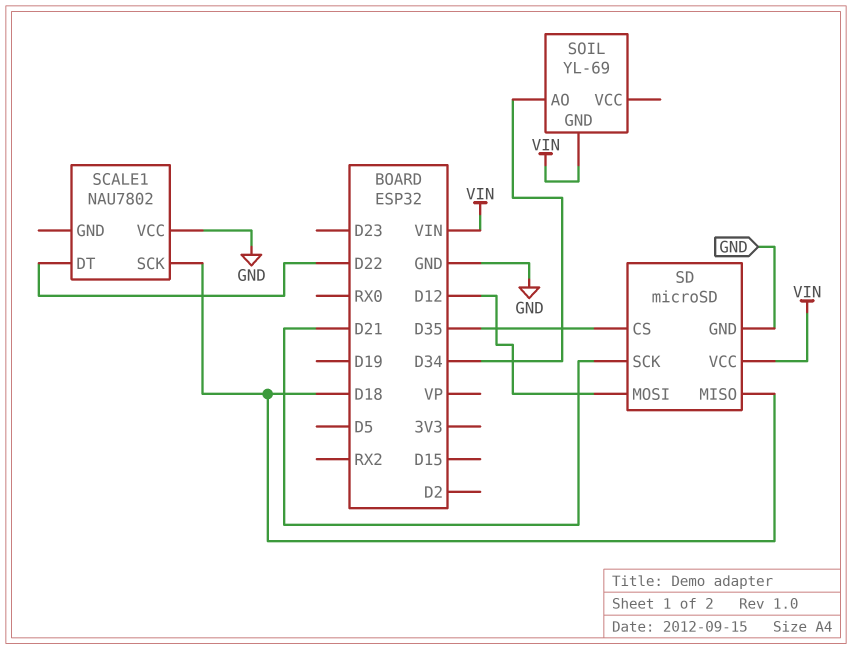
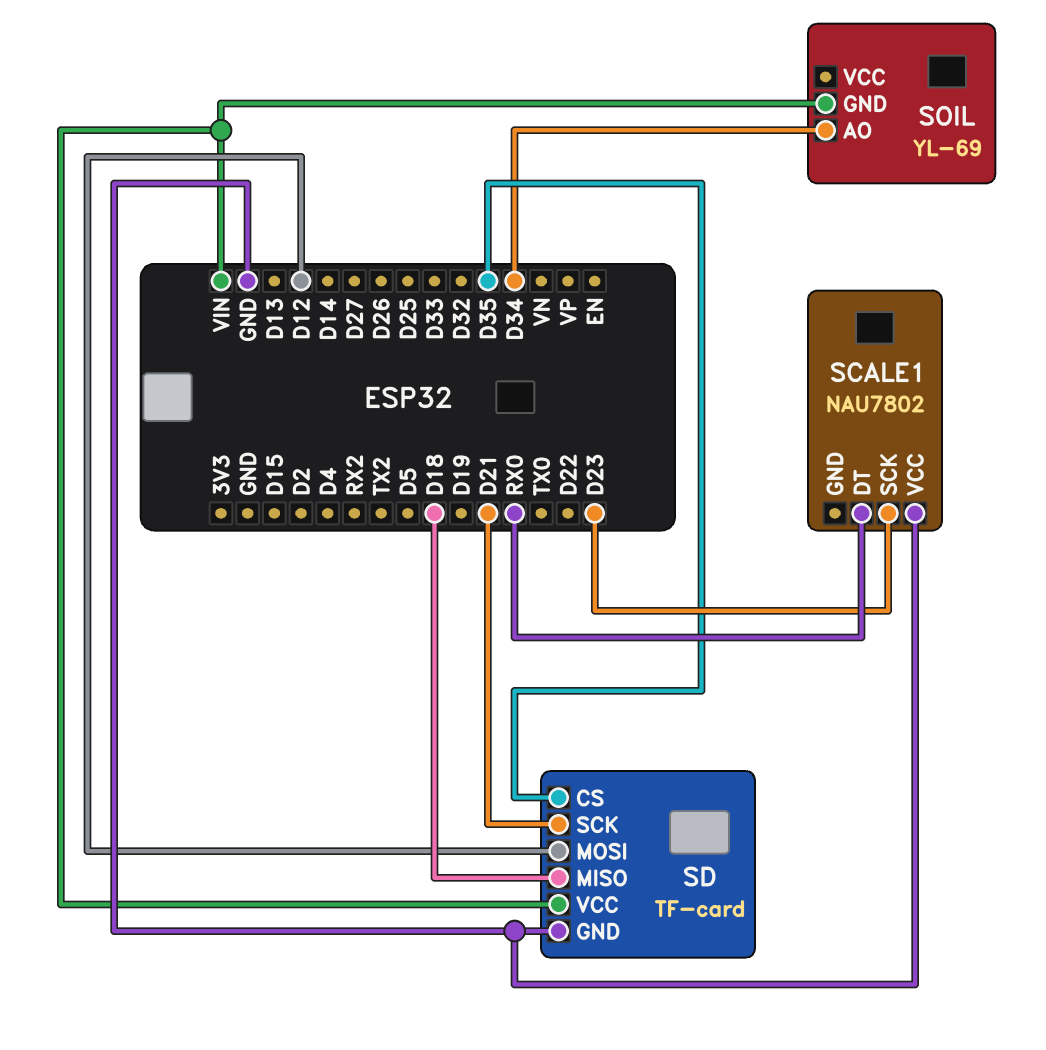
SCALE1 pin DT: D22 -> RX0
SCALE1 pin SCK: D18 -> D23
SD: microSD -> TF-card

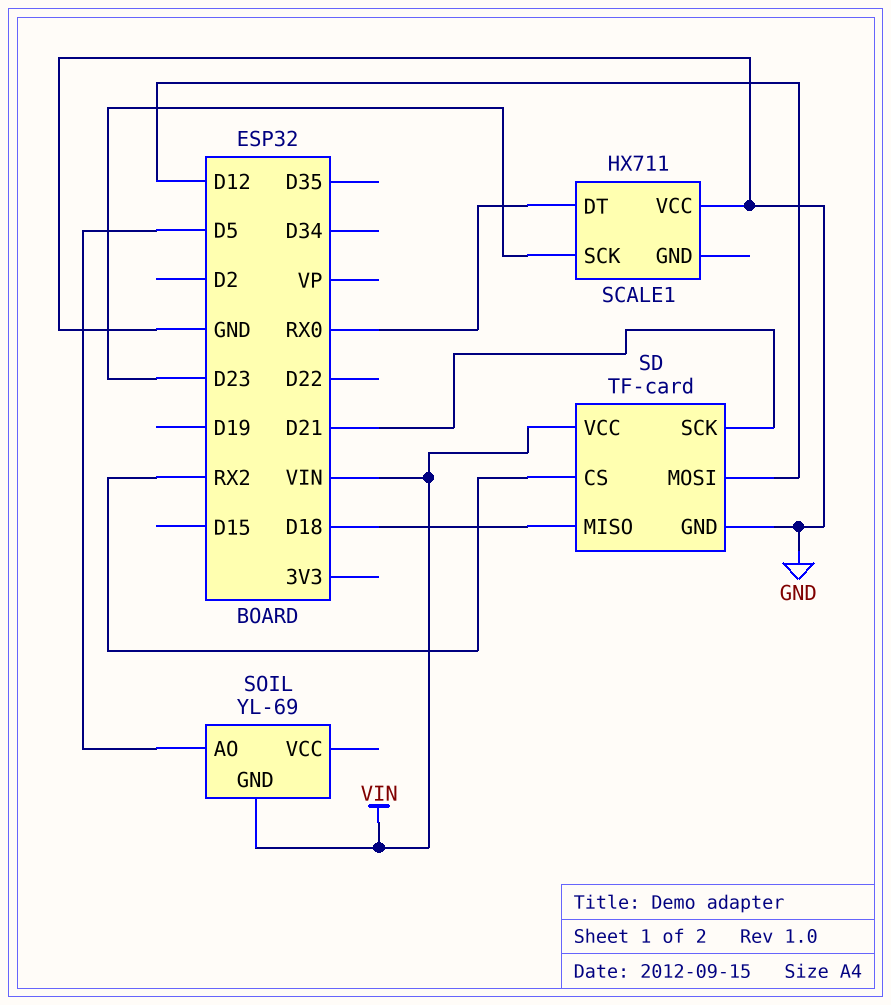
SCALE1: NAU7802 -> HX711
SD pin CS: D35 -> RX2
SOIL pin AO: D34 -> D5

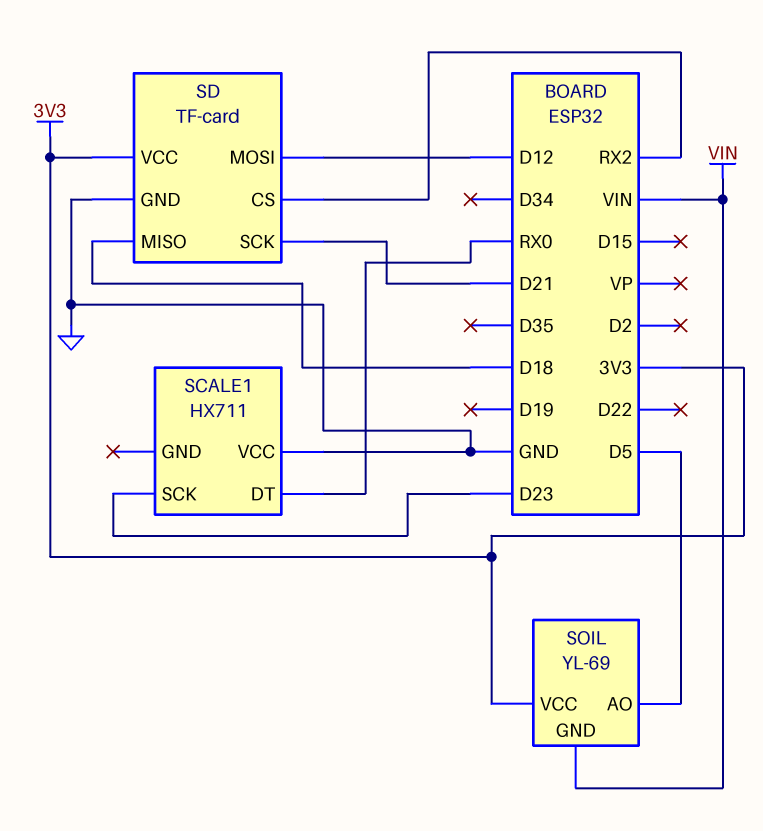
SD pin VCC: VIN -> 3V3
SOIL pin VCC: none -> 3V3

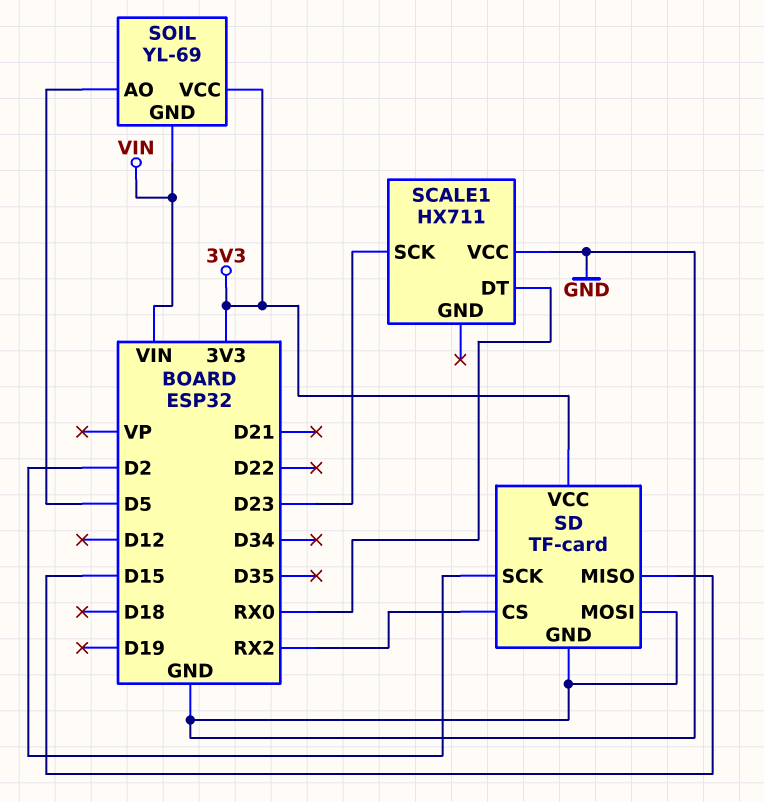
SD pin MISO: D18 -> D15
SD pin MOSI: D12 -> GND
SD pin SCK: D21 -> D2

